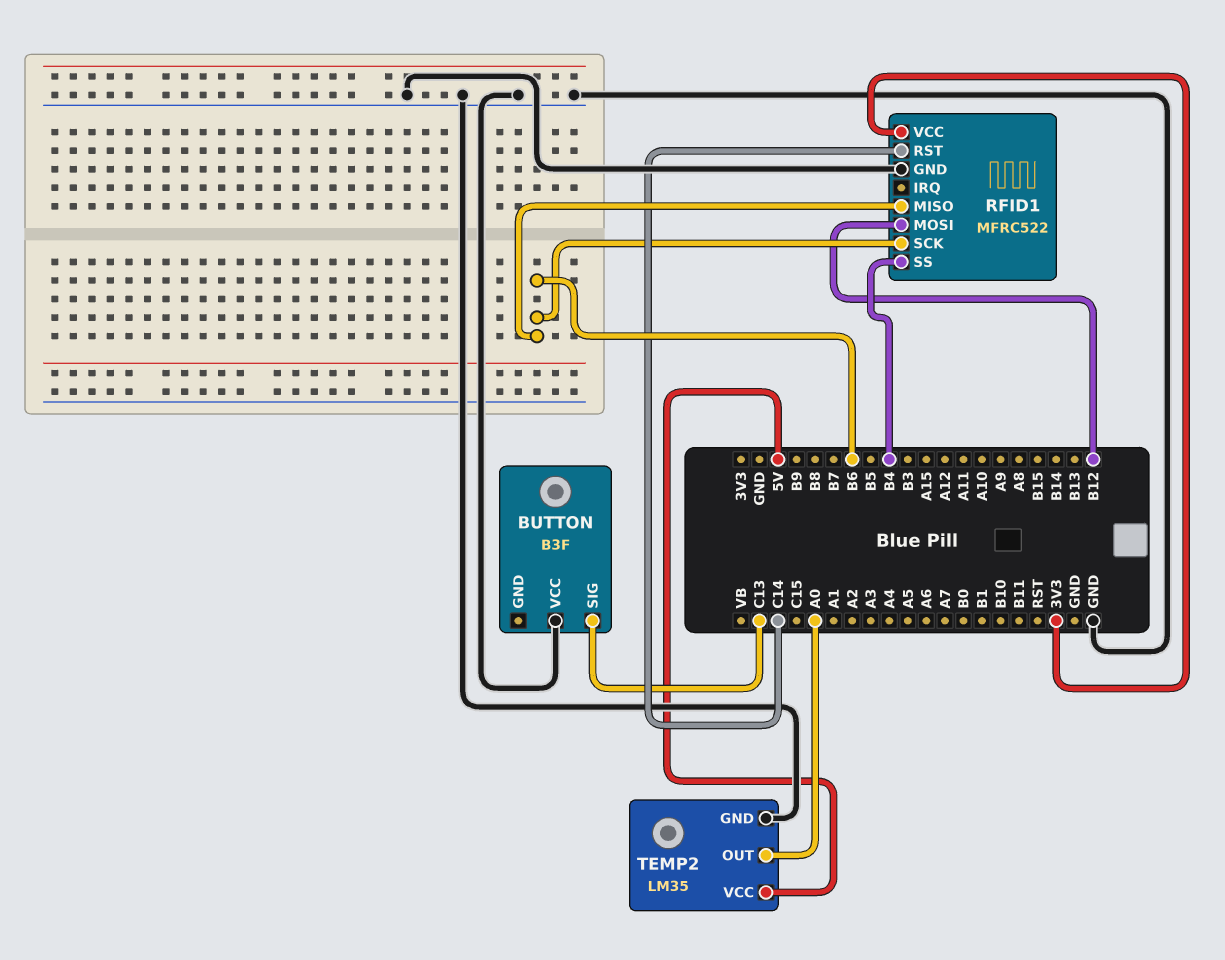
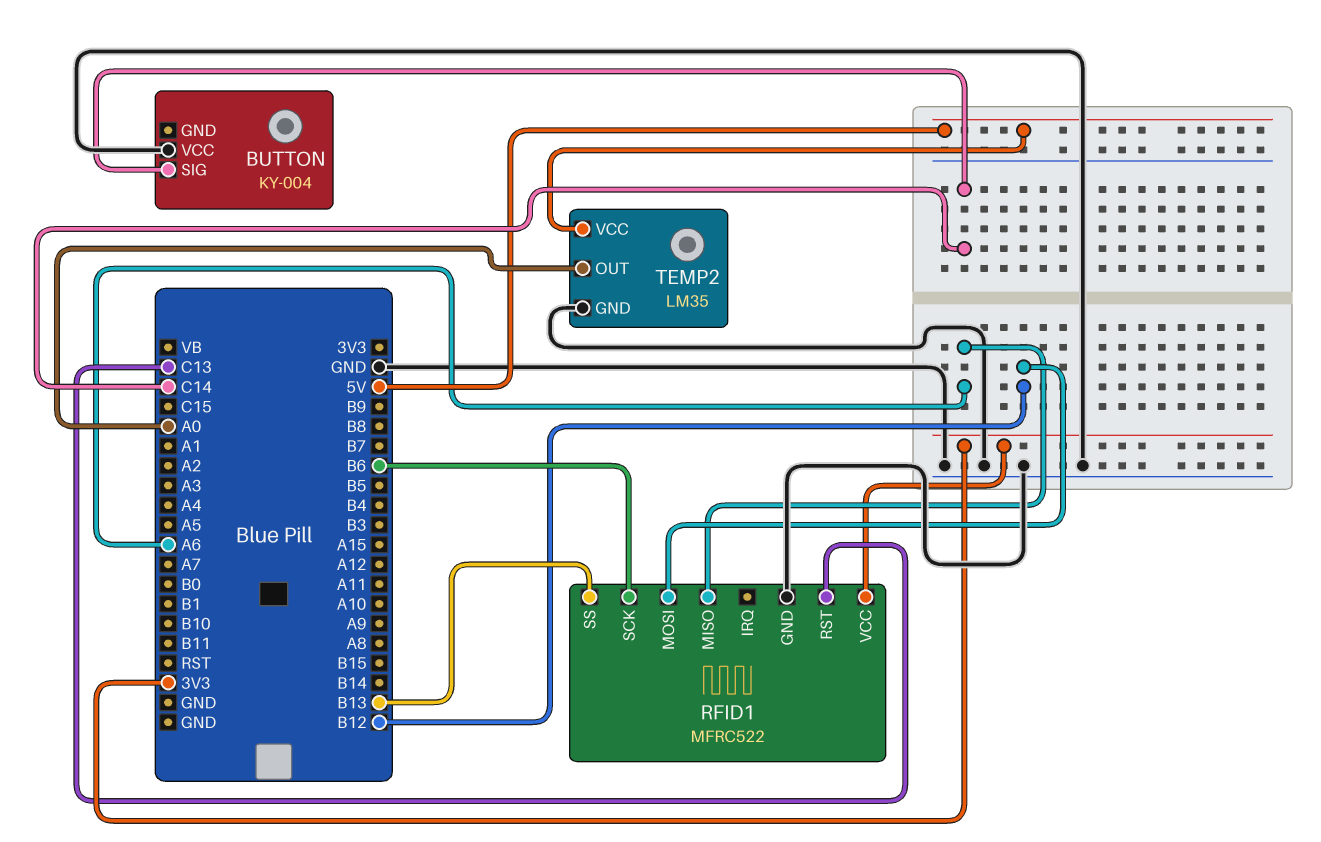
BUTTON: B3F -> KY-004
BUTTON pin SIG: C13 -> C14
RFID1 pin MISO: B6 -> A6
RFID1 pin RST: C14 -> C13
RFID1 pin SS: B4 -> B13

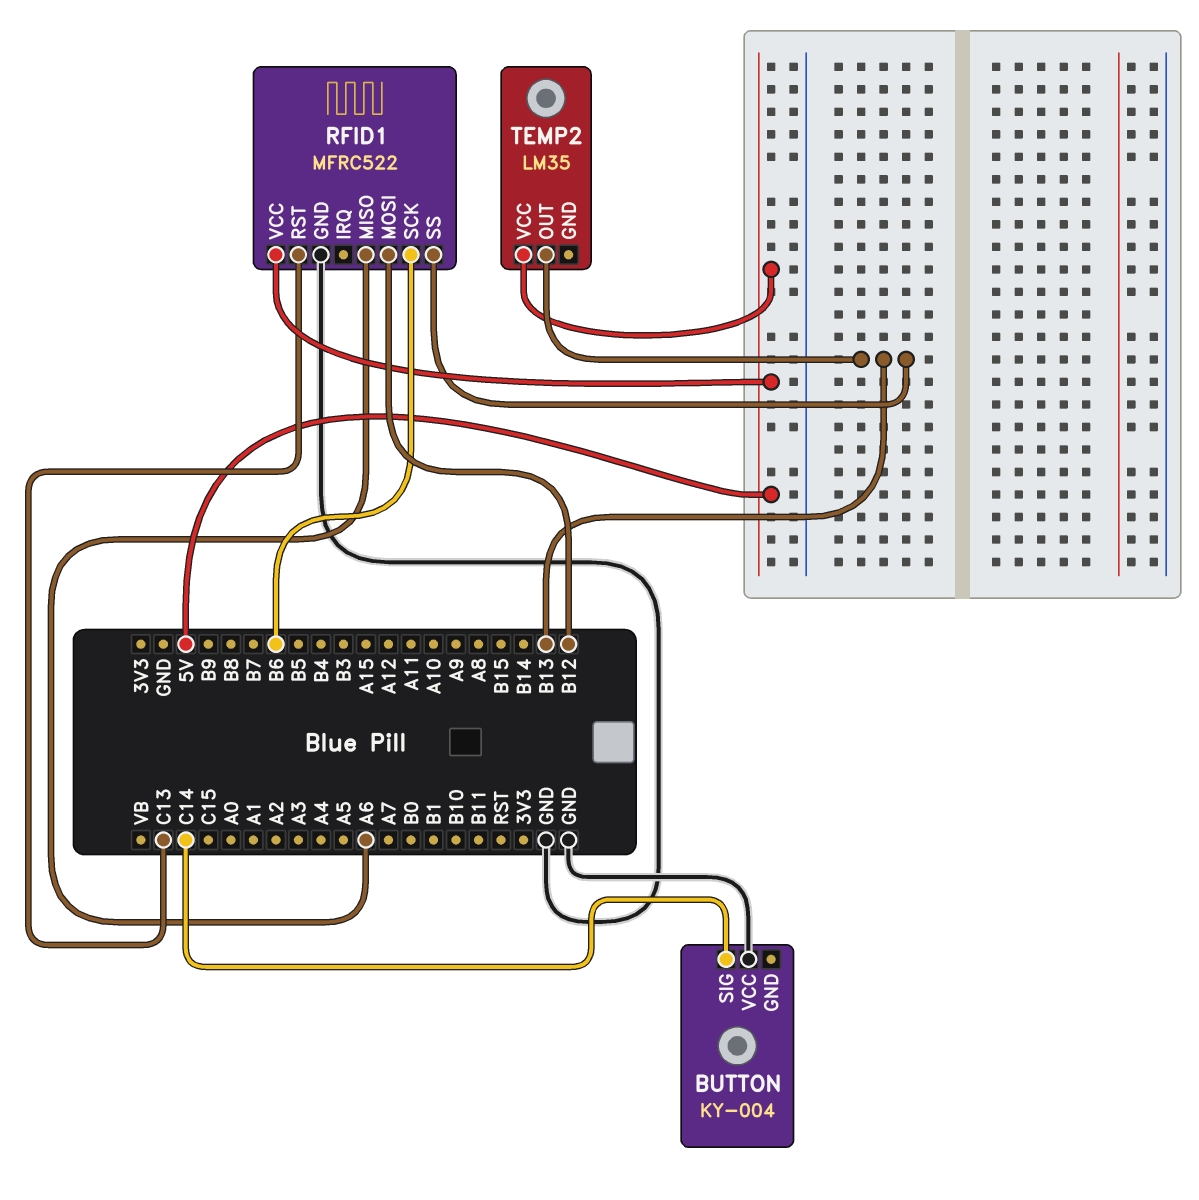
RFID1 pin VCC: 3V3 -> 5V
TEMP2 pin GND: GND -> none
TEMP2 pin OUT: A0 -> B13

